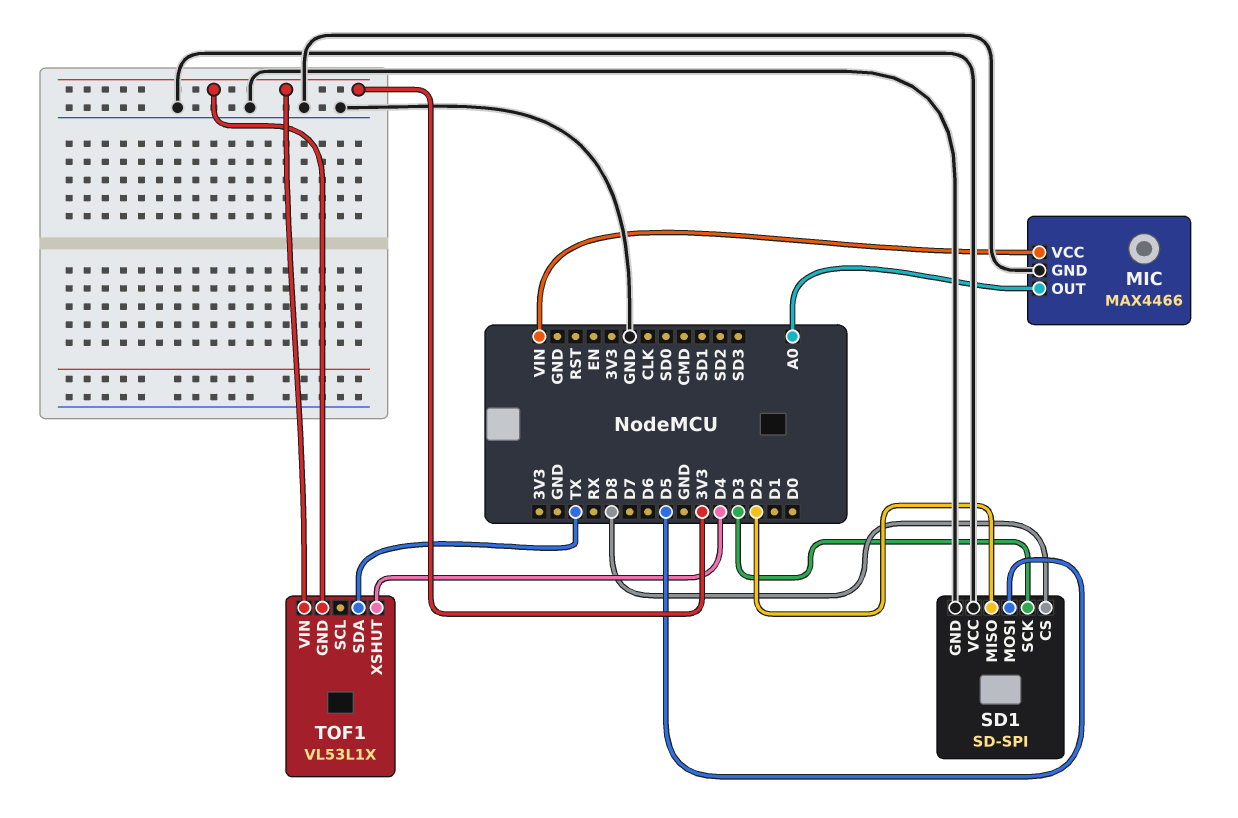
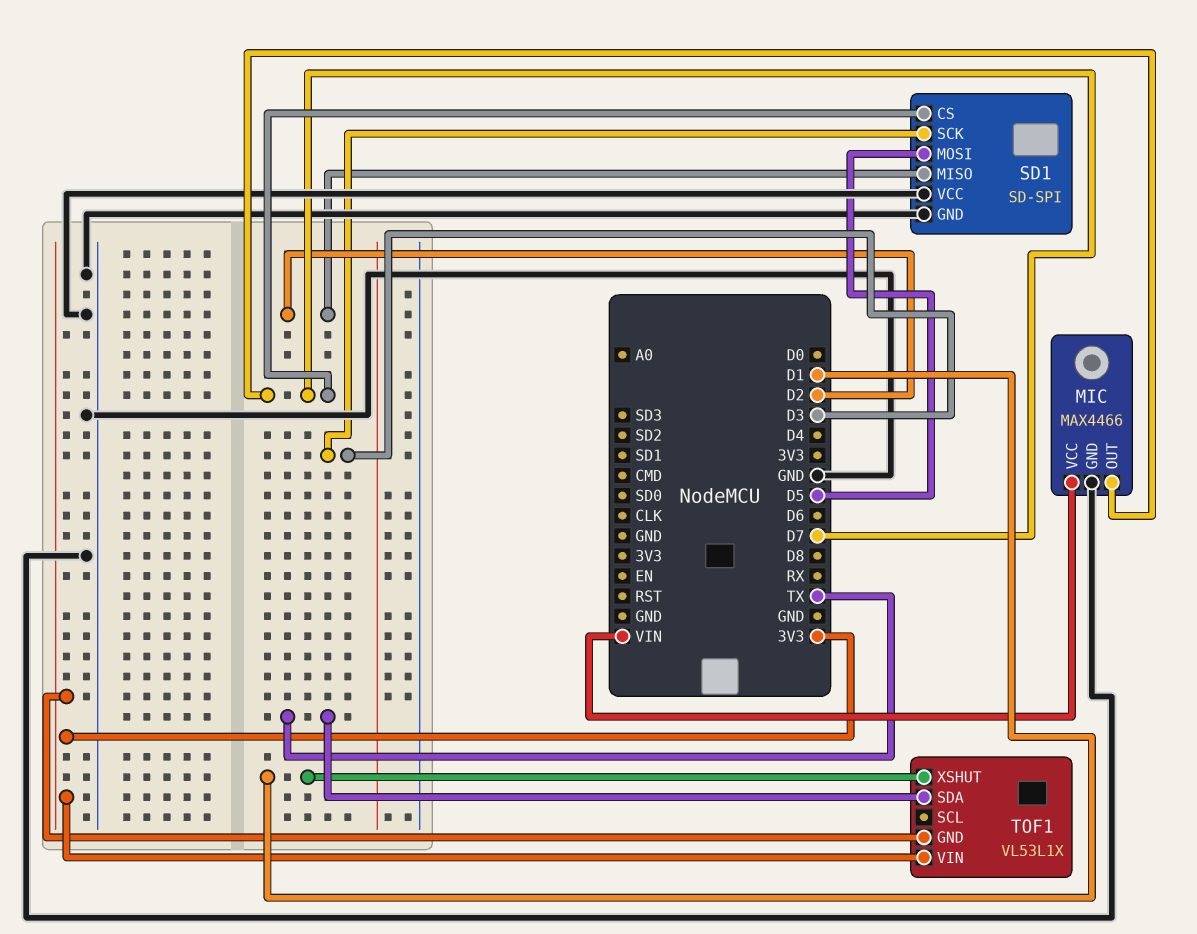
MIC pin OUT: A0 -> D7
SD1 pin CS: D8 -> D7
TOF1 pin XSHUT: D4 -> D1

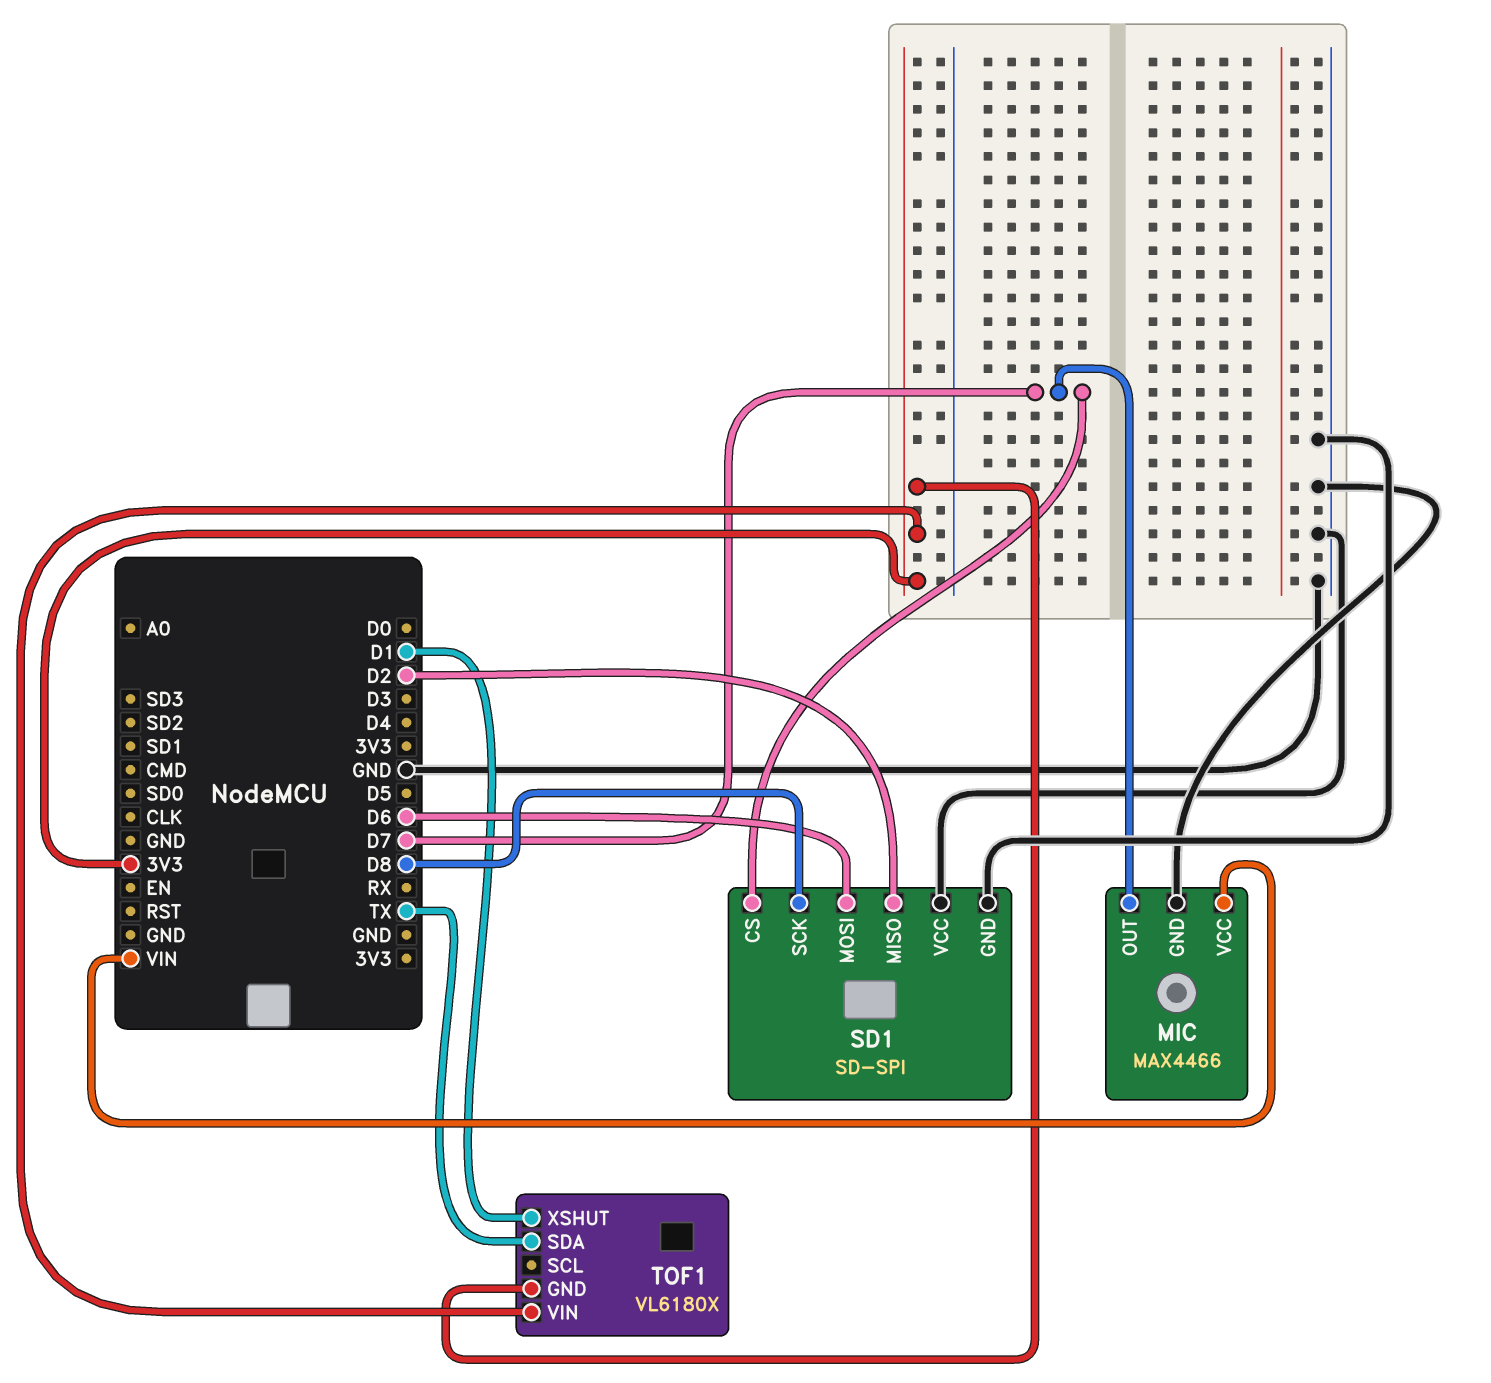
SD1 pin MOSI: D5 -> D6
SD1 pin SCK: D3 -> D8
TOF1: VL53L1X -> VL6180X

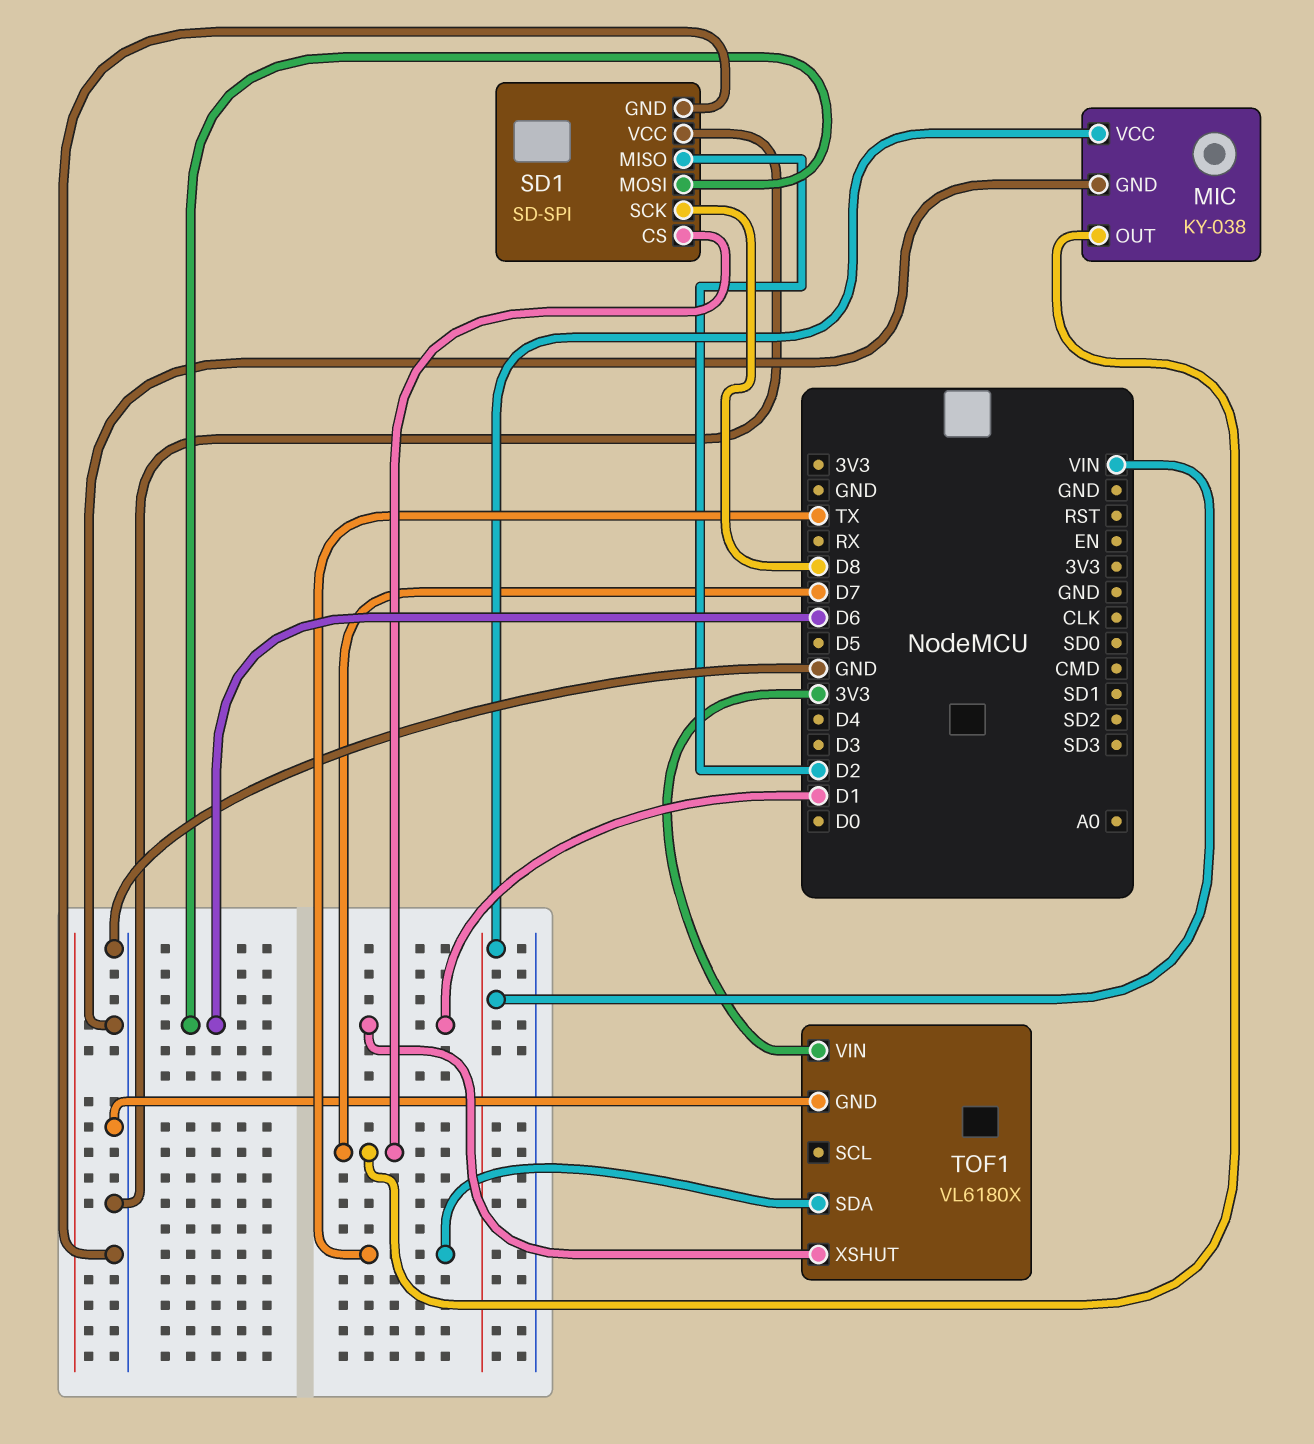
MIC: MAX4466 -> KY-038
TOF1 pin GND: 3V3 -> GND

